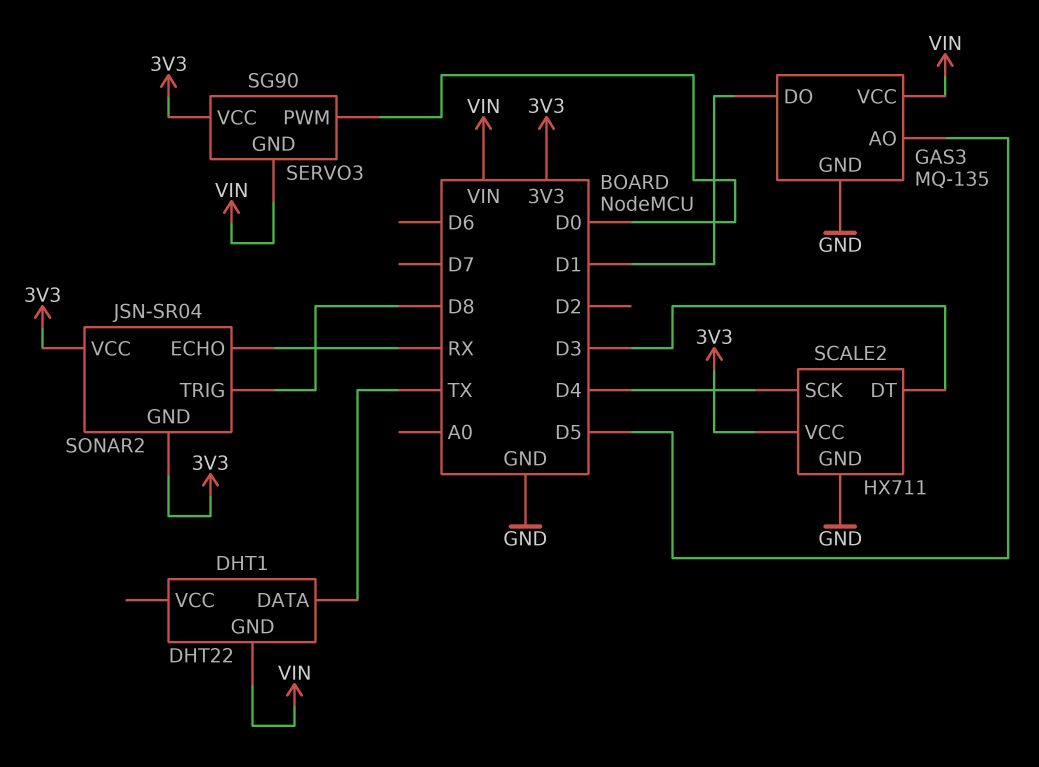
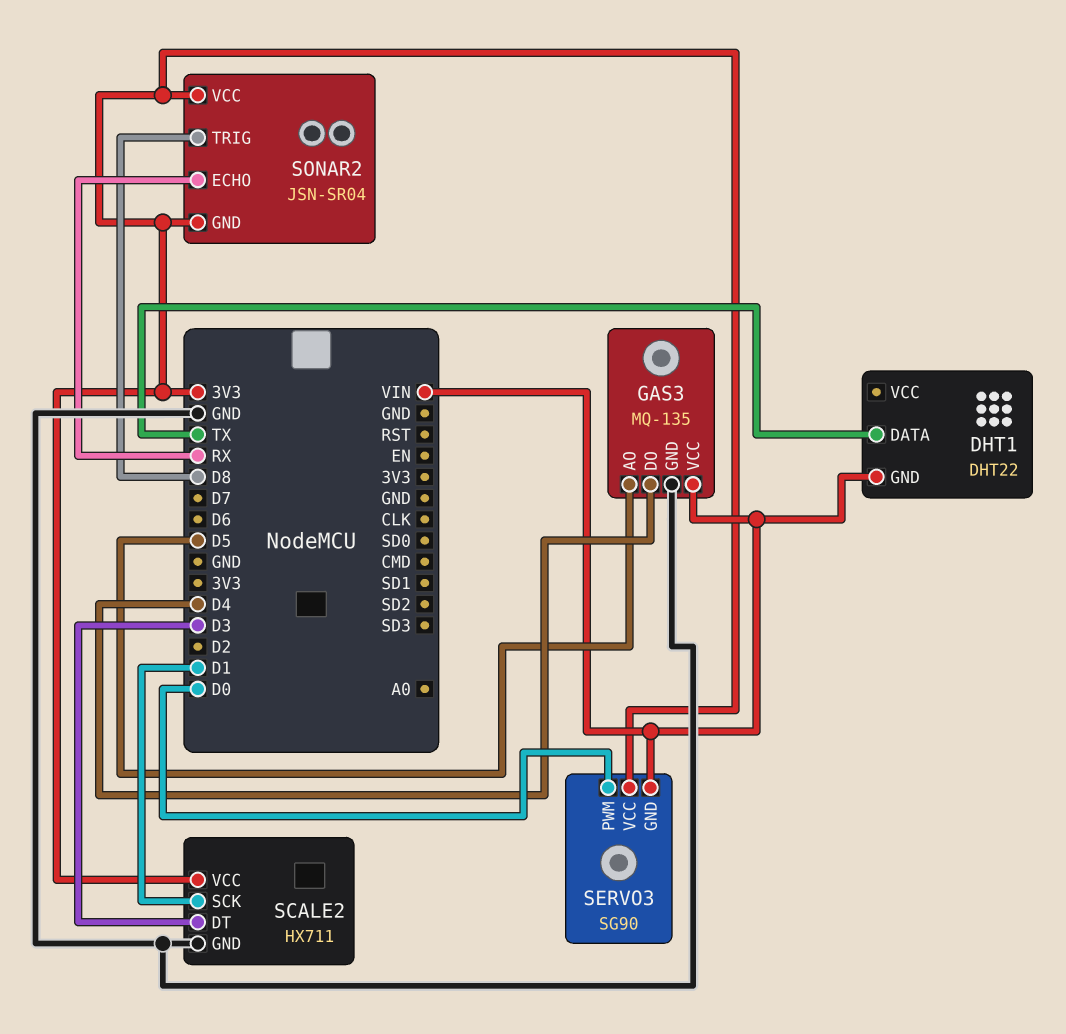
GAS3 pin DO: D1 -> D4
SCALE2 pin SCK: D4 -> D1

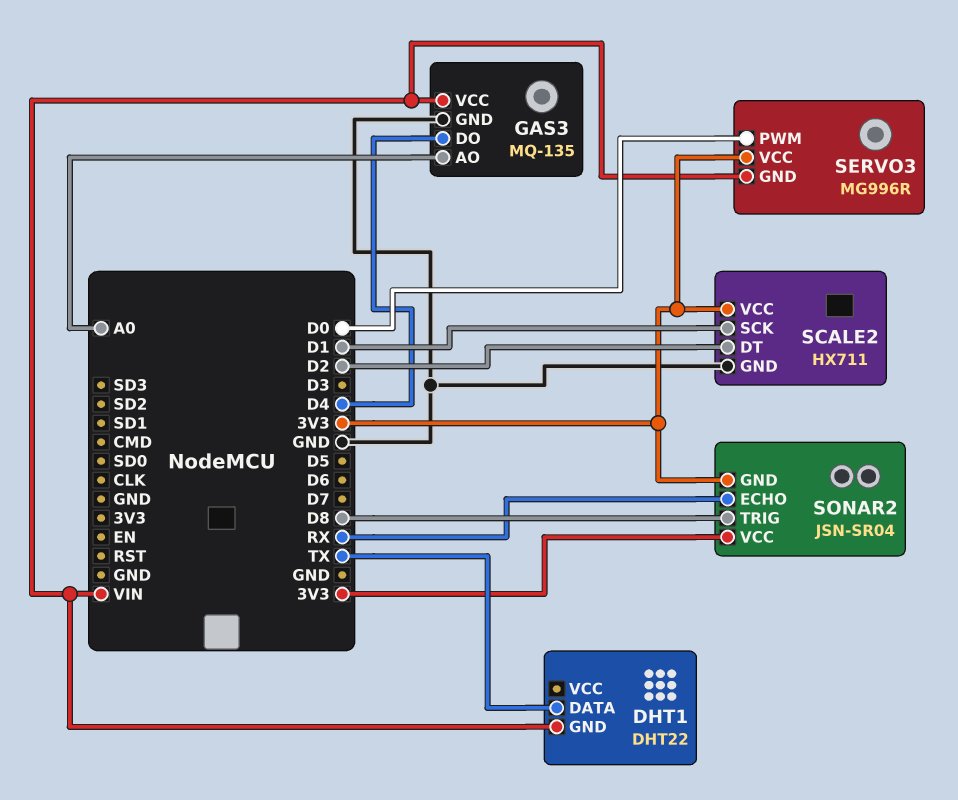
GAS3 pin AO: D5 -> A0
SCALE2 pin DT: D3 -> D2
SERVO3: SG90 -> MG996R

